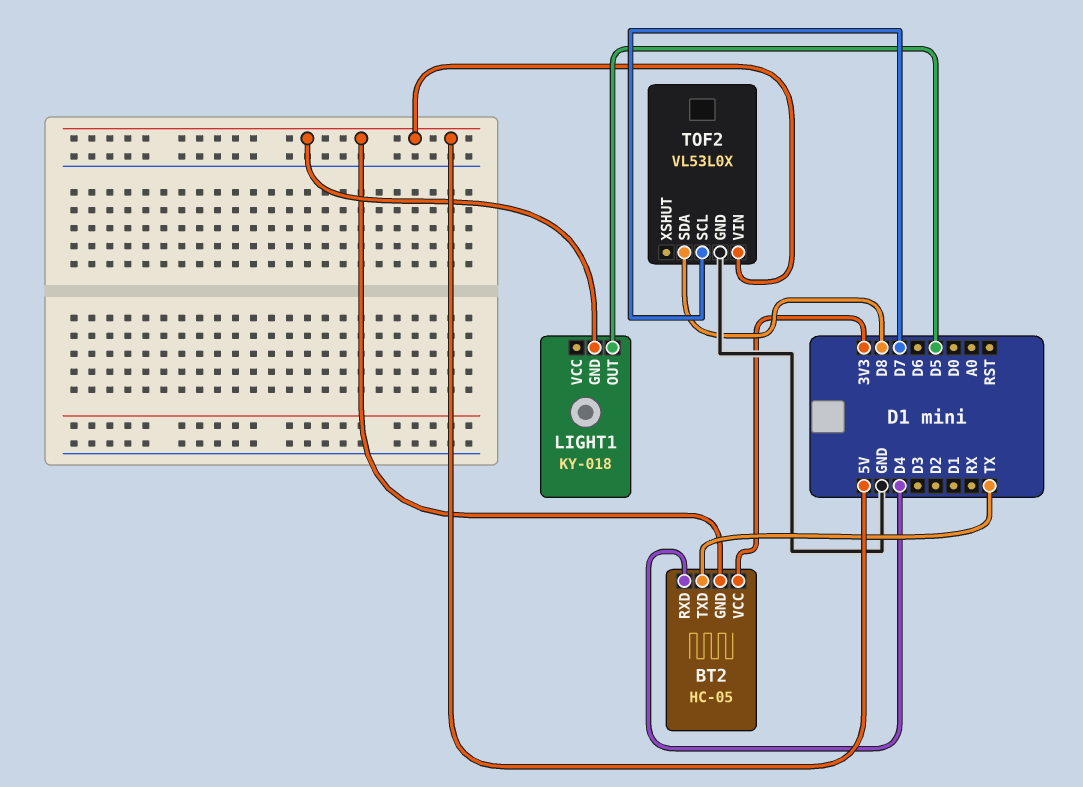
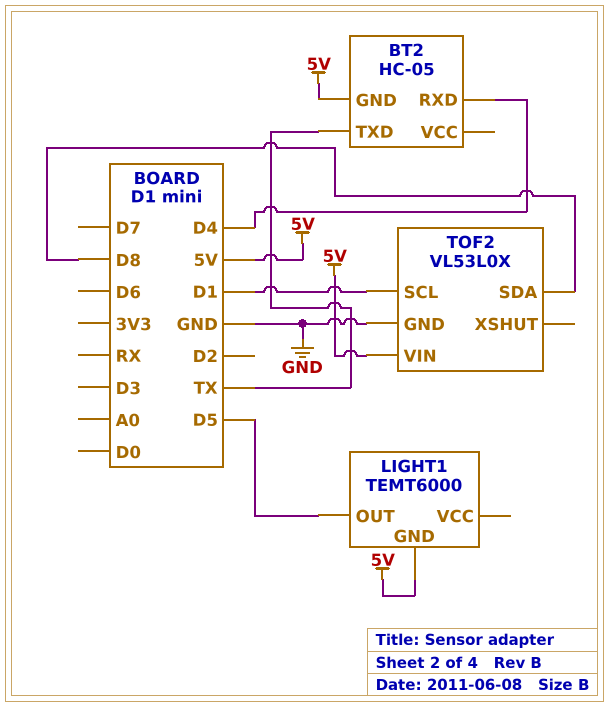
BT2 pin VCC: 3V3 -> none
LIGHT1: KY-018 -> TEMT6000
TOF2 pin SCL: D7 -> D1

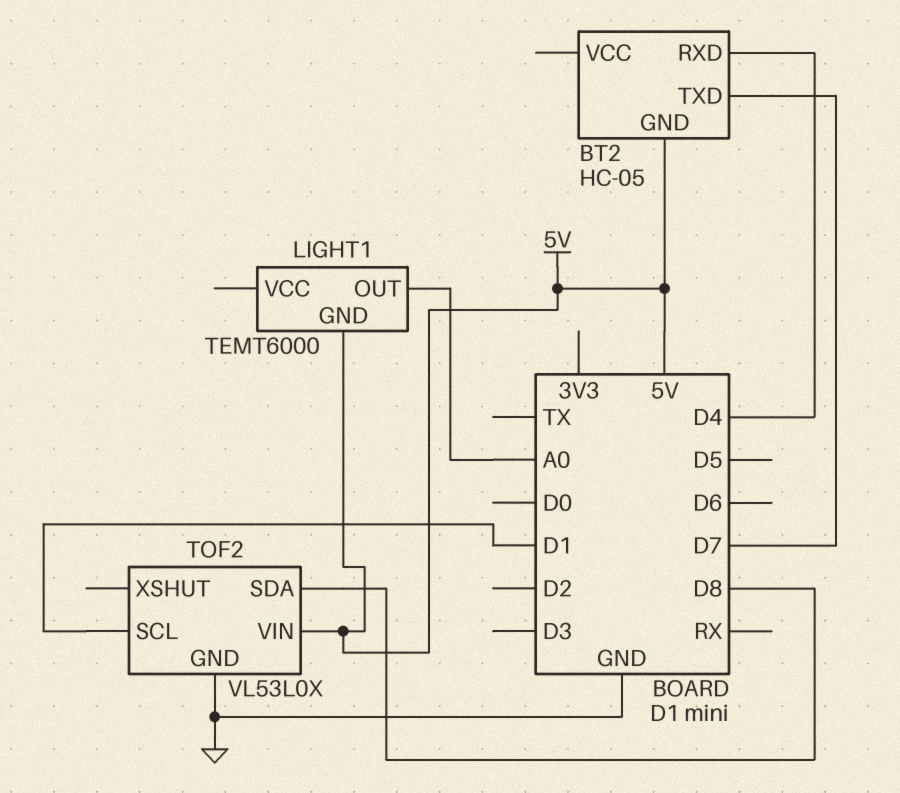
BT2 pin TXD: TX -> D7
LIGHT1 pin OUT: D5 -> A0

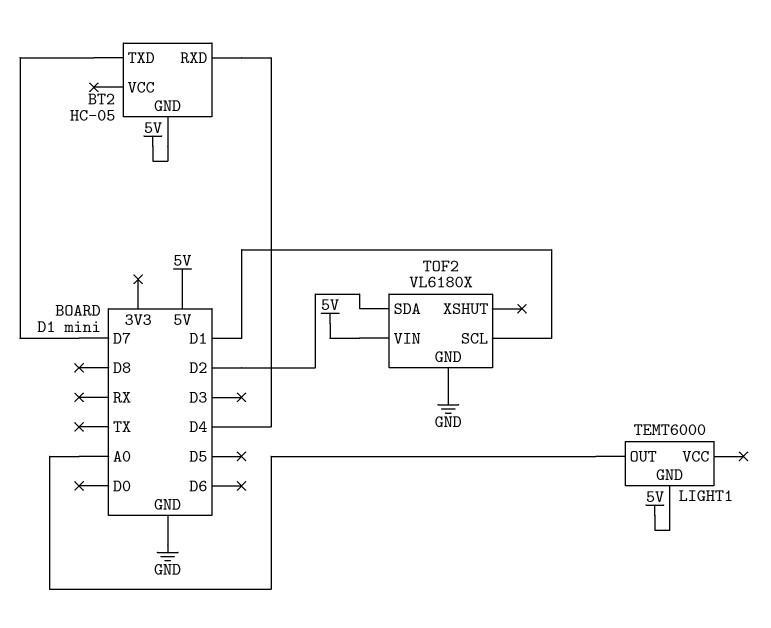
TOF2: VL53L0X -> VL6180X
TOF2 pin SDA: D8 -> D2

